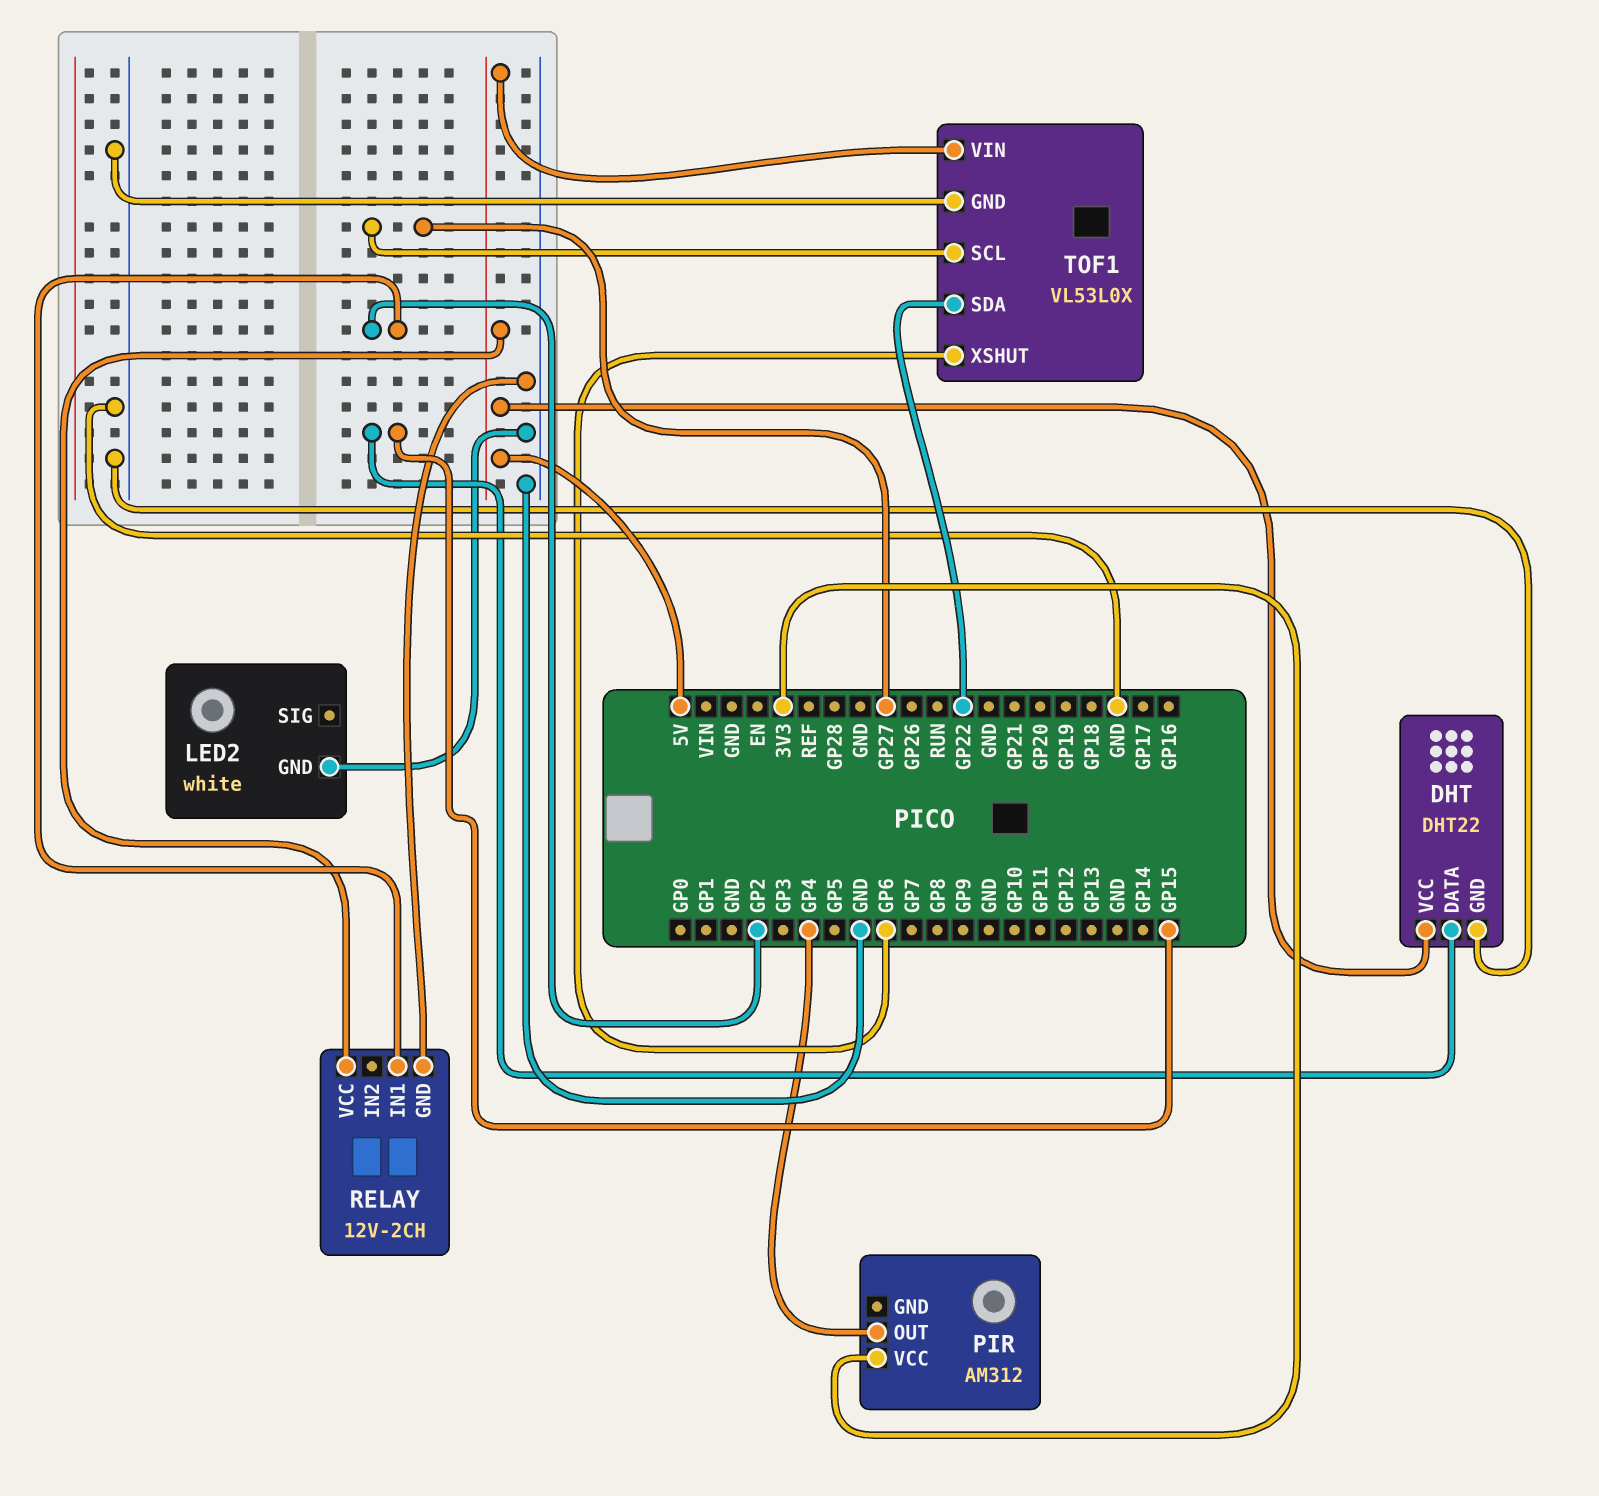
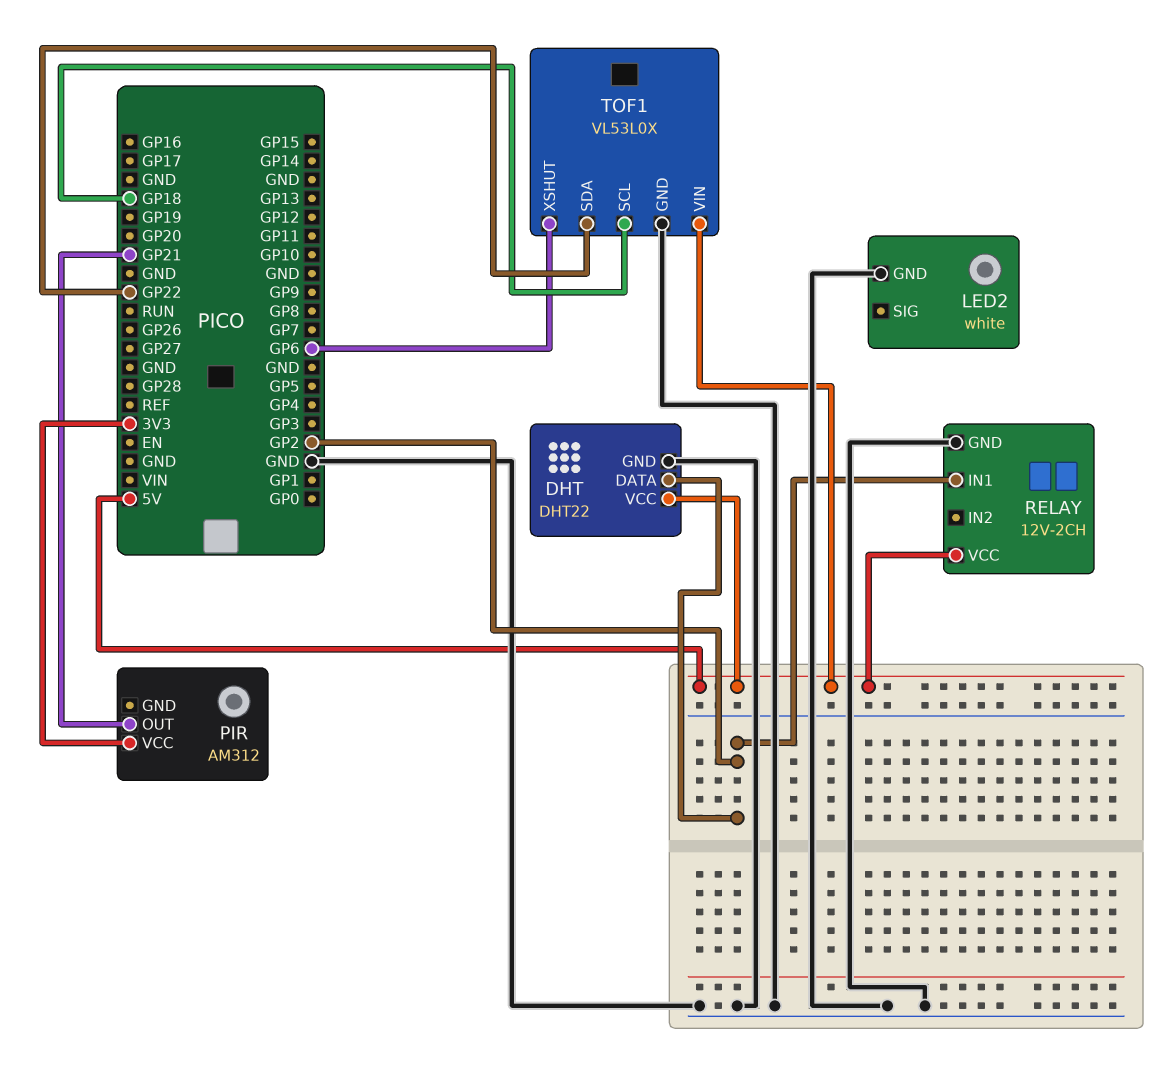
DHT pin DATA: GP15 -> GP2
PIR pin OUT: GP4 -> GP21
TOF1 pin SCL: GP27 -> GP18

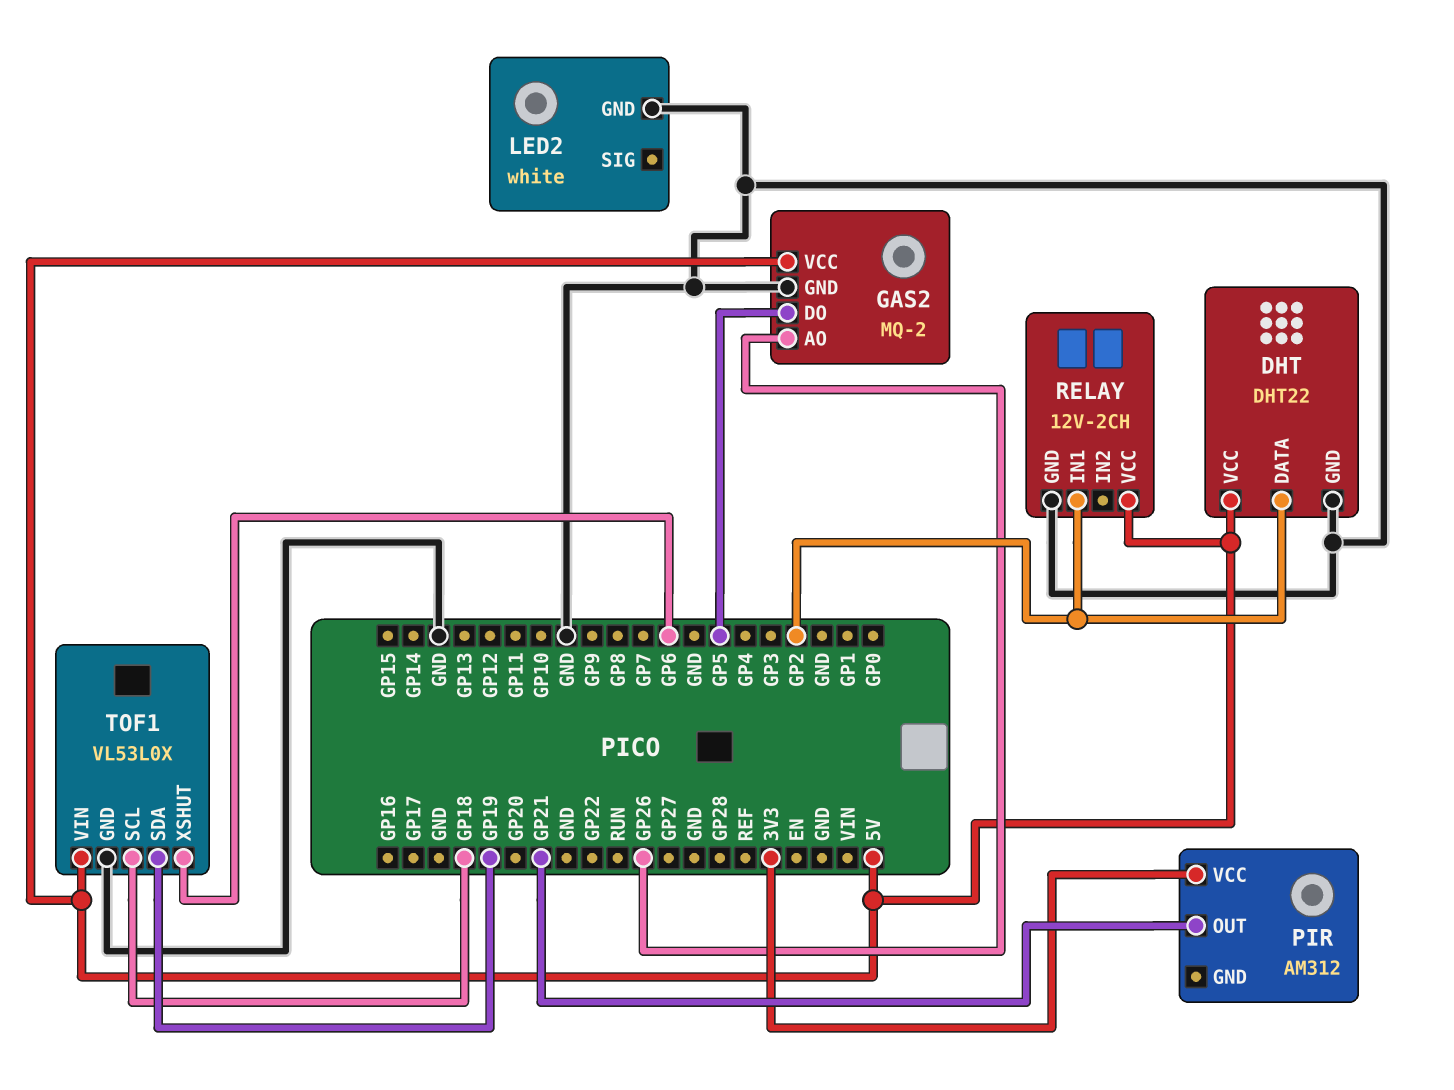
GAS2: none -> MQ-2
GAS2 pin AO: none -> GP26
GAS2 pin DO: none -> GP5
GAS2 pin GND: none -> GND
GAS2 pin VCC: none -> 5V
TOF1 pin SDA: GP22 -> GP19

